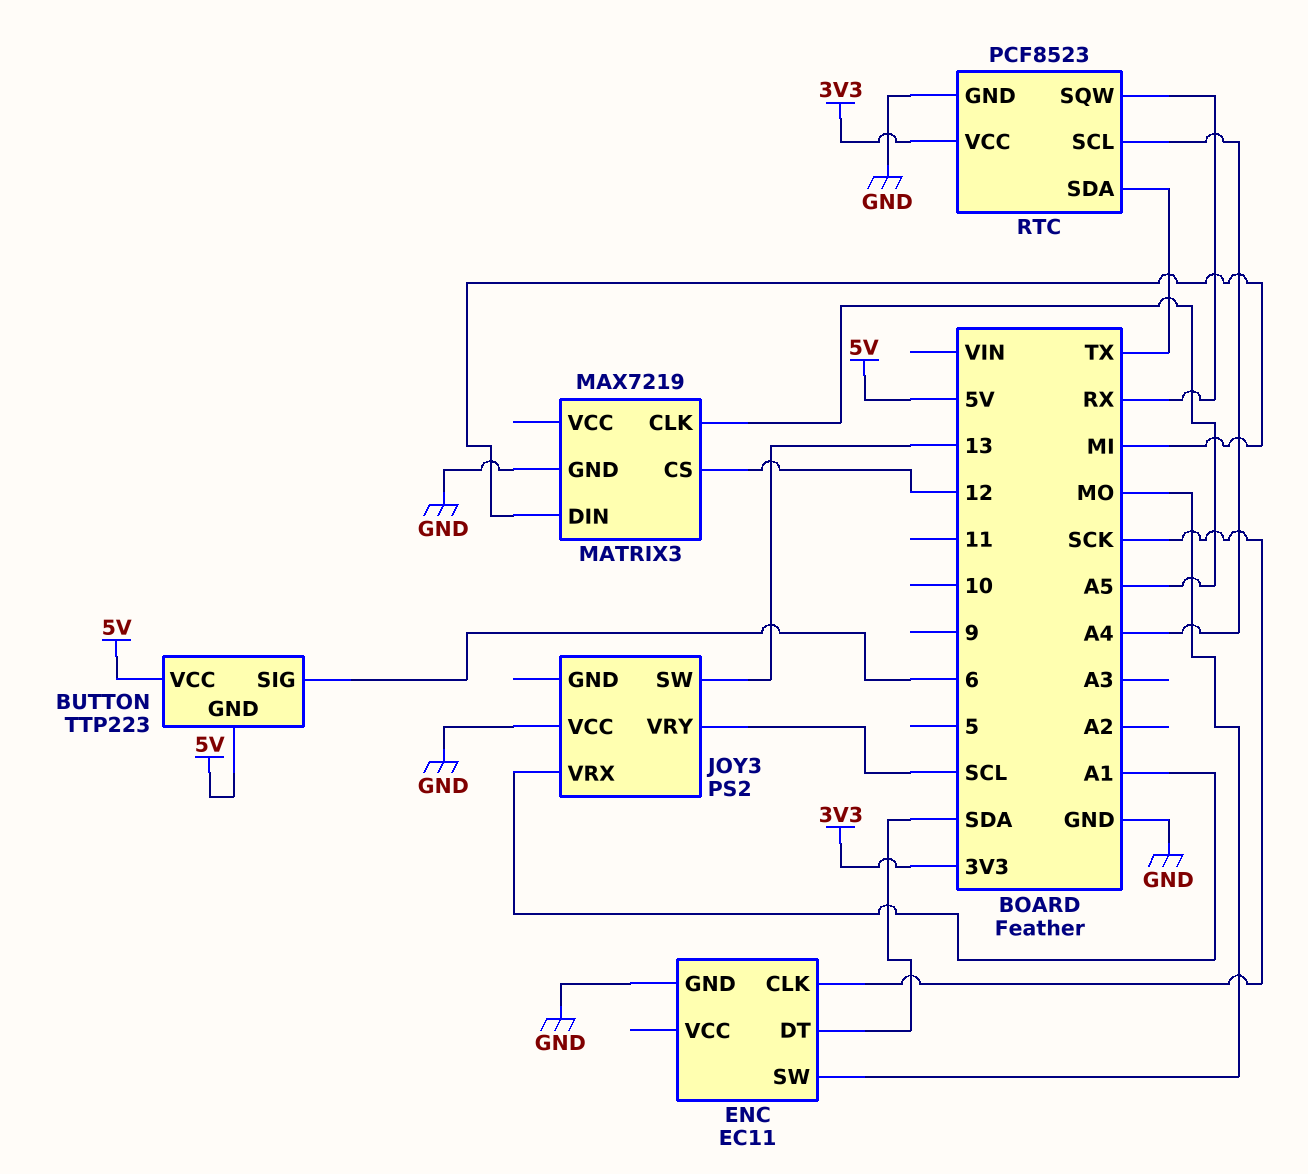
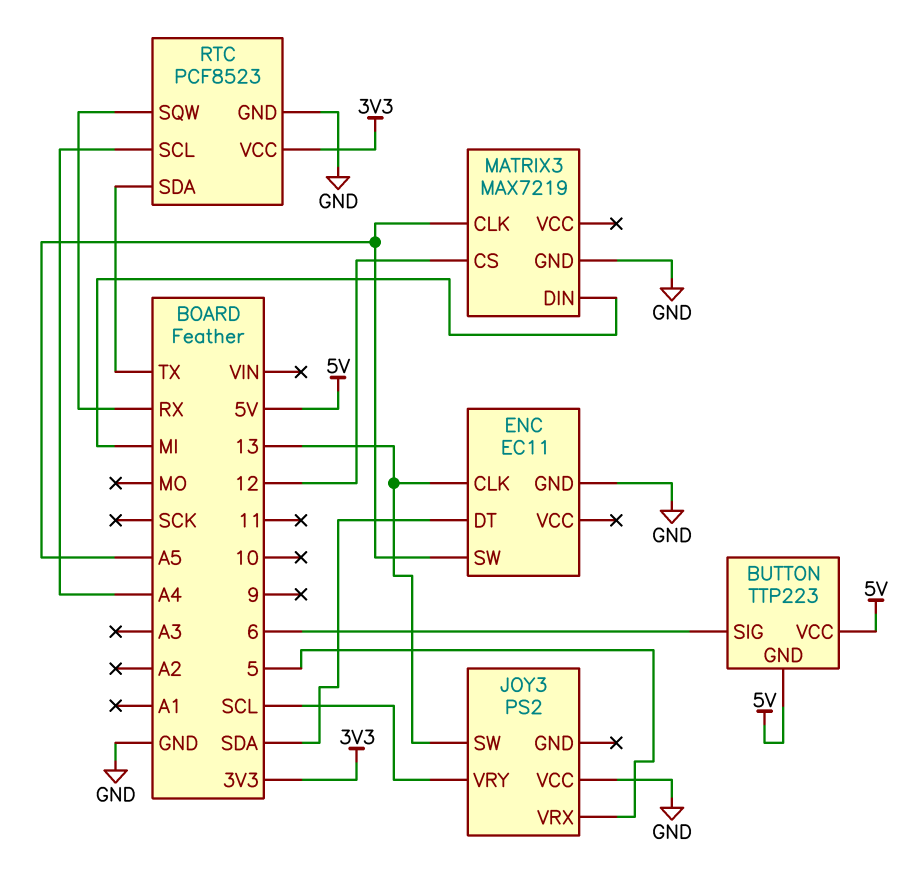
ENC pin CLK: SCK -> 13
ENC pin SW: MO -> A5
JOY3 pin VRX: A1 -> 5

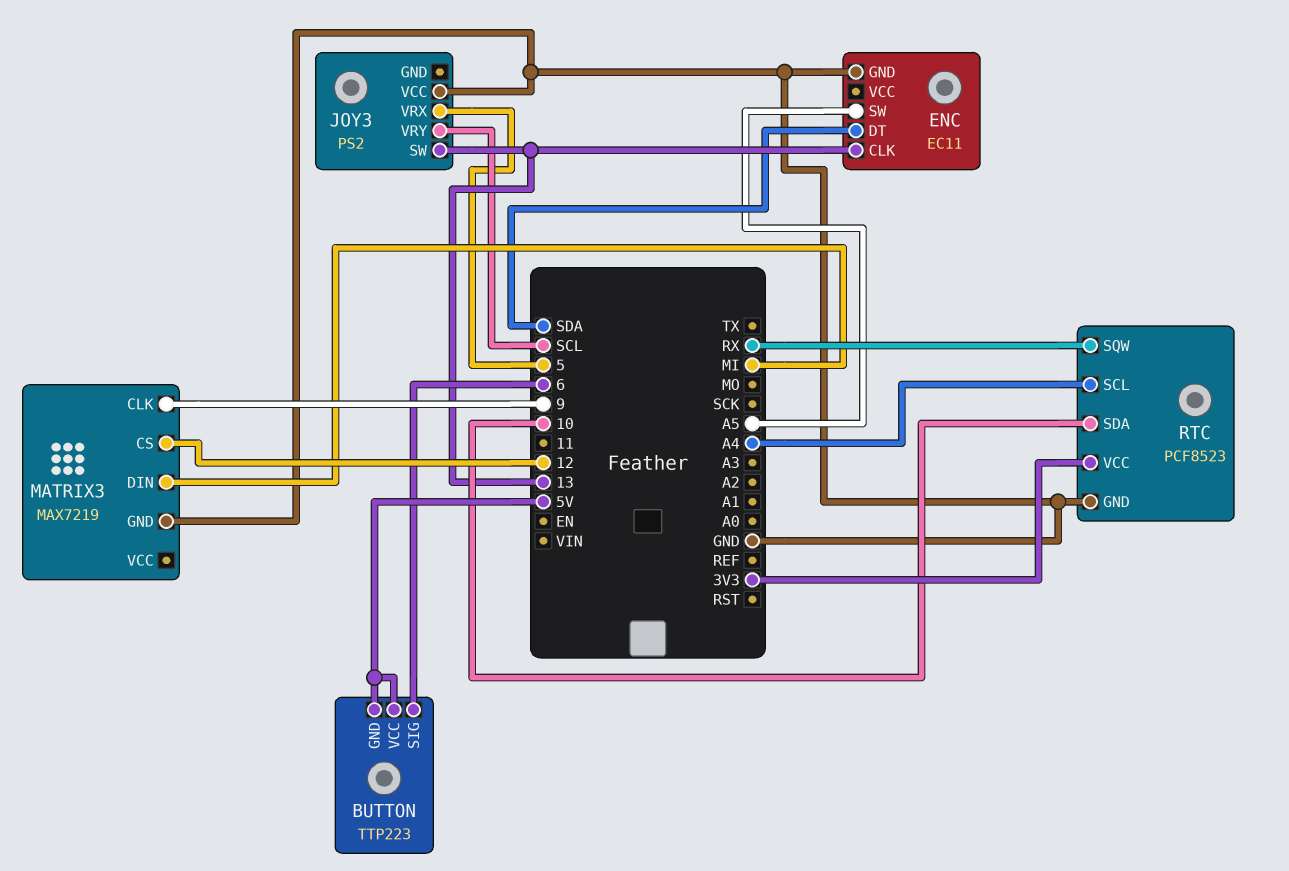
MATRIX3 pin CLK: A5 -> 9
RTC pin SDA: TX -> 10

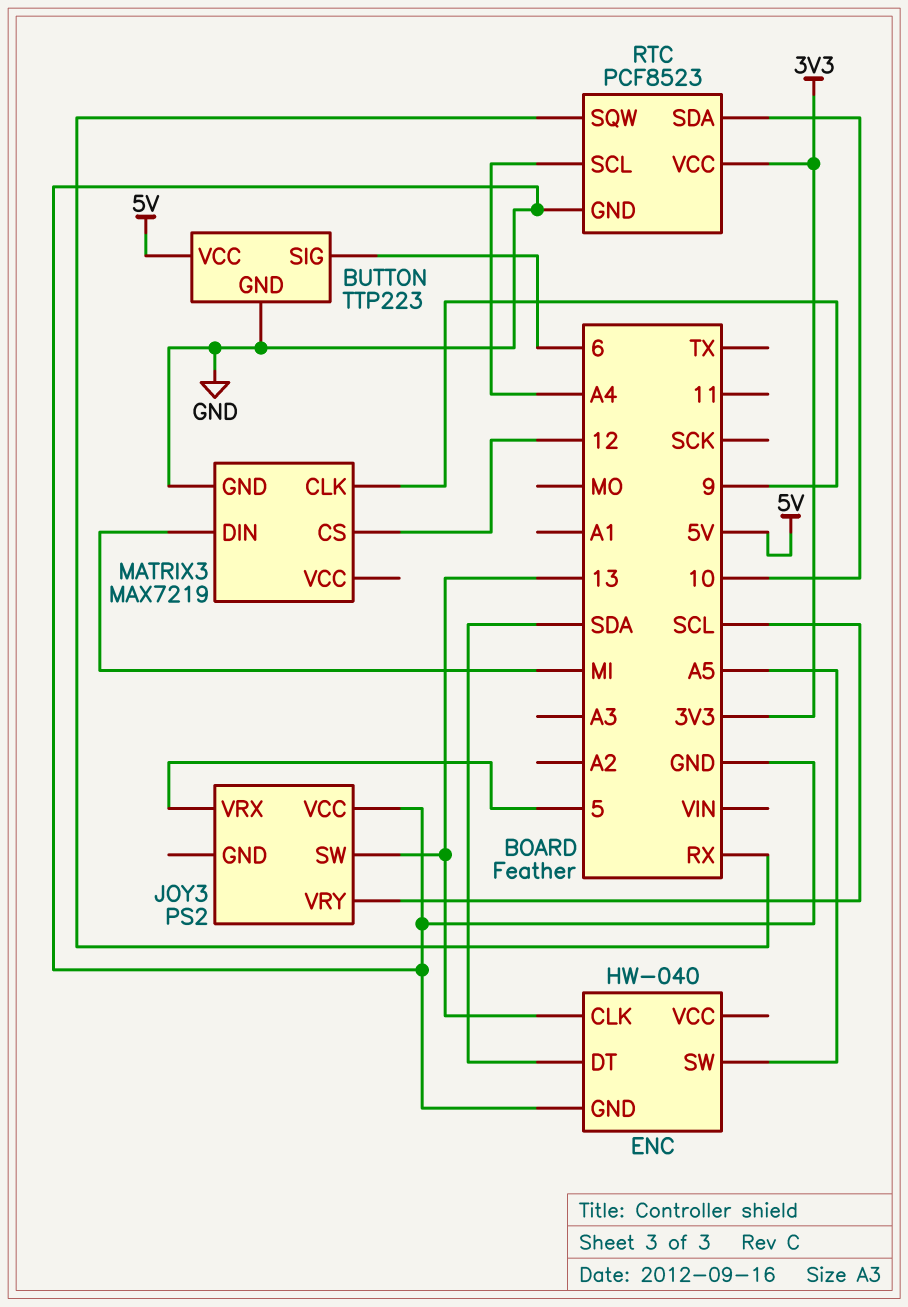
BUTTON pin GND: 5V -> GND
ENC: EC11 -> HW-040

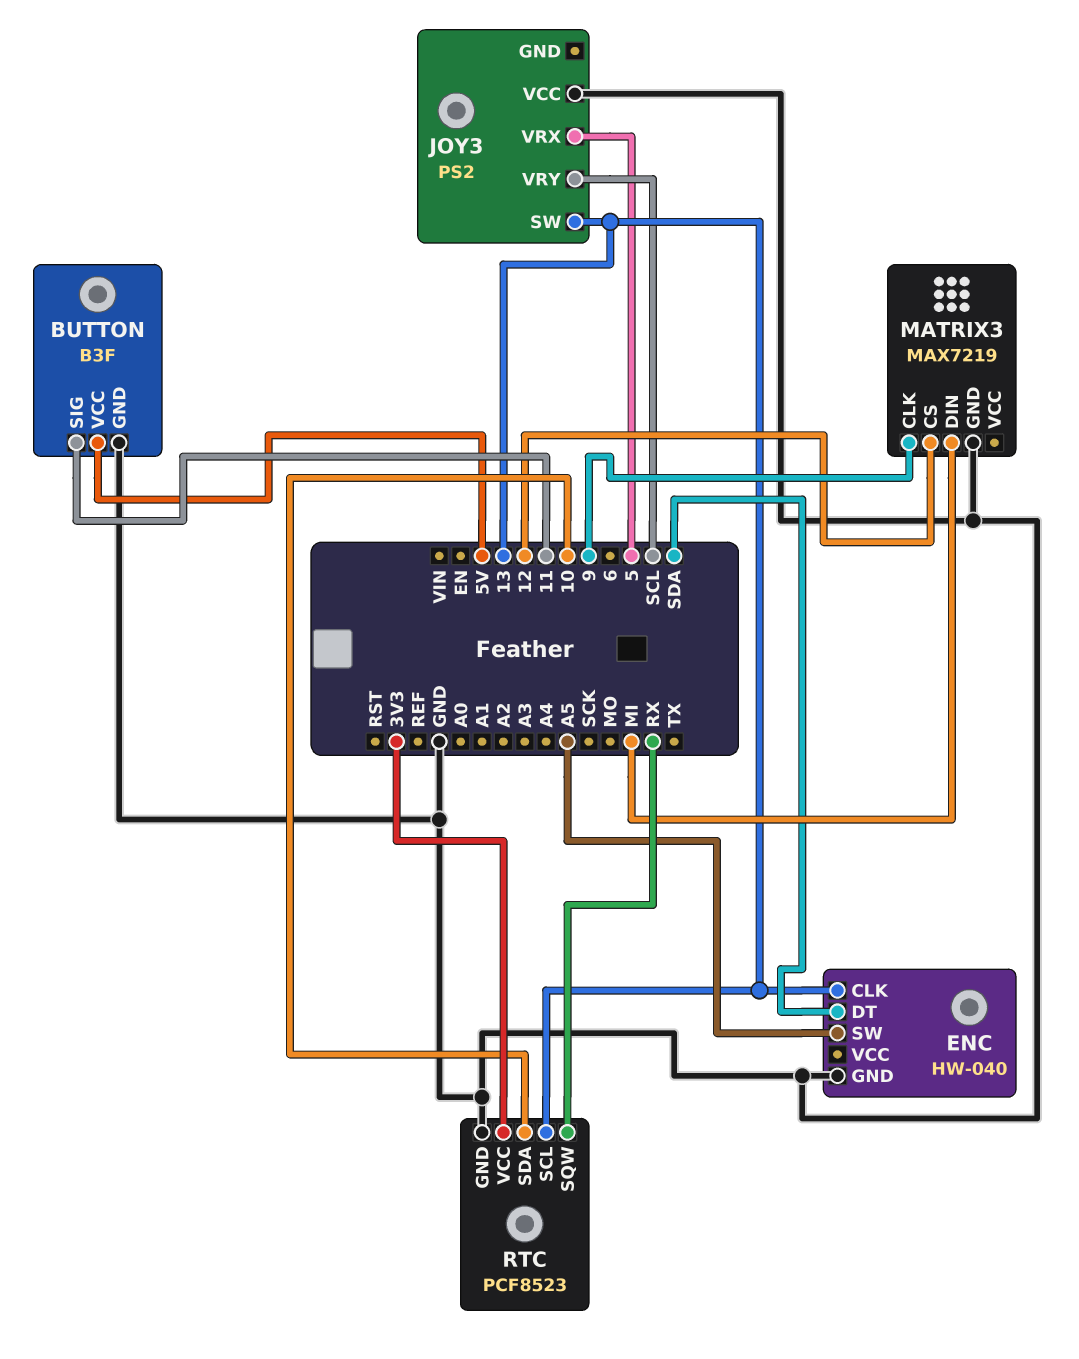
BUTTON: TTP223 -> B3F
BUTTON pin SIG: 6 -> 11
RTC pin SCL: A4 -> 13

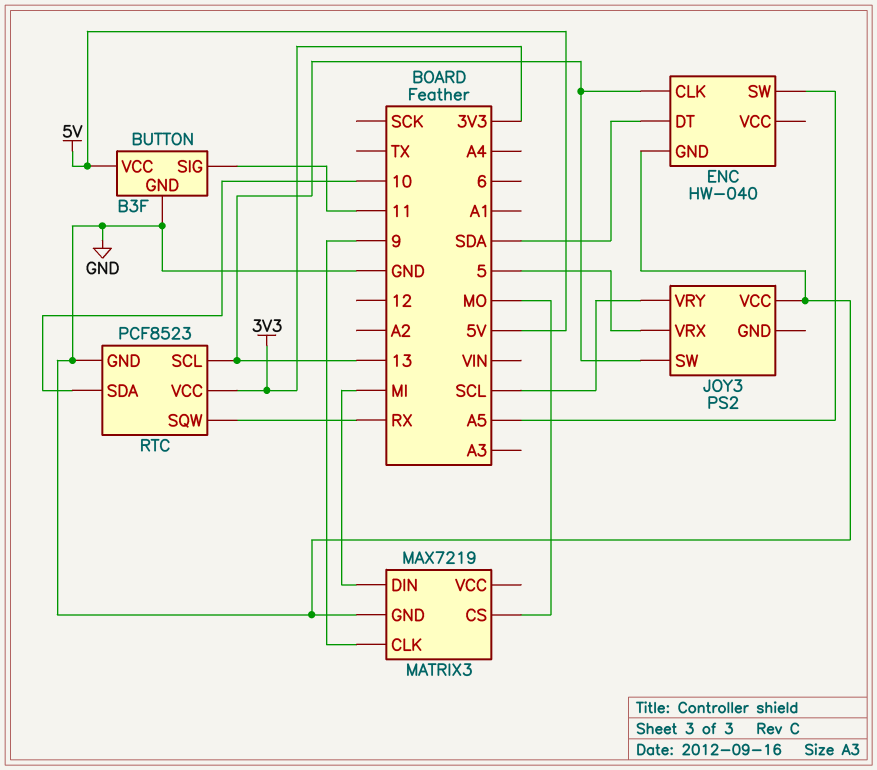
MATRIX3 pin CS: 12 -> MO

